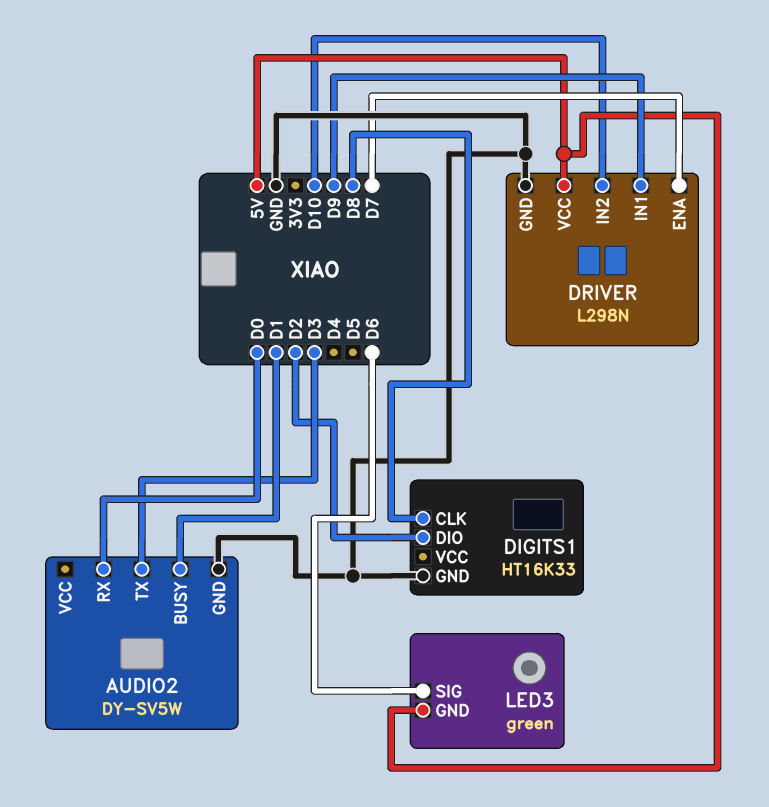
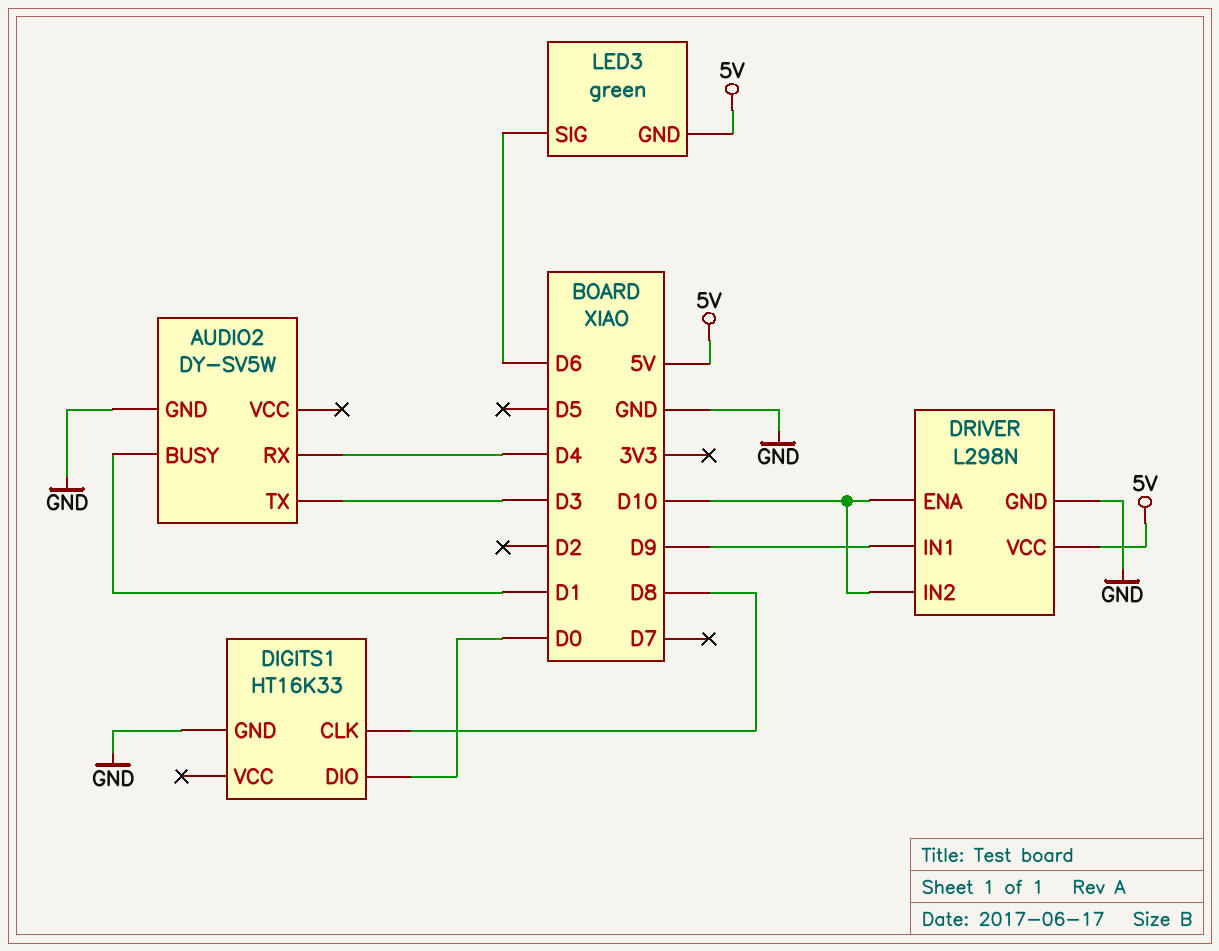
AUDIO2 pin RX: D0 -> D4
DIGITS1 pin DIO: D2 -> D0
DRIVER pin ENA: D7 -> D10

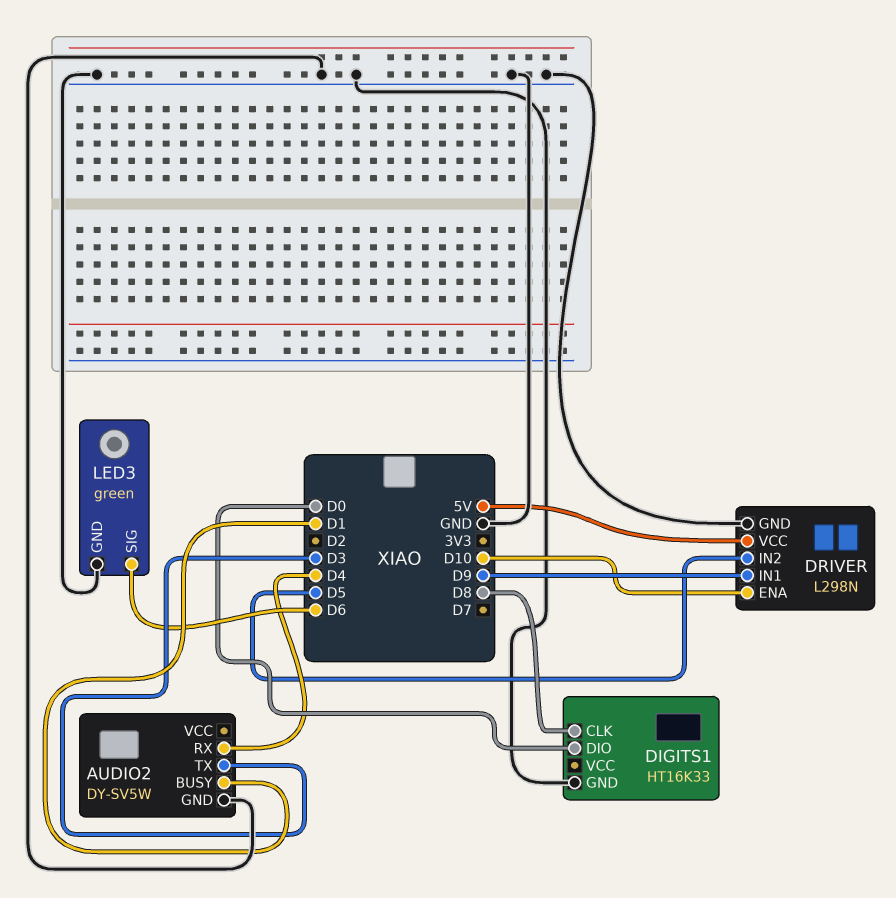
DRIVER pin IN2: D10 -> D5
LED3 pin GND: 5V -> GND

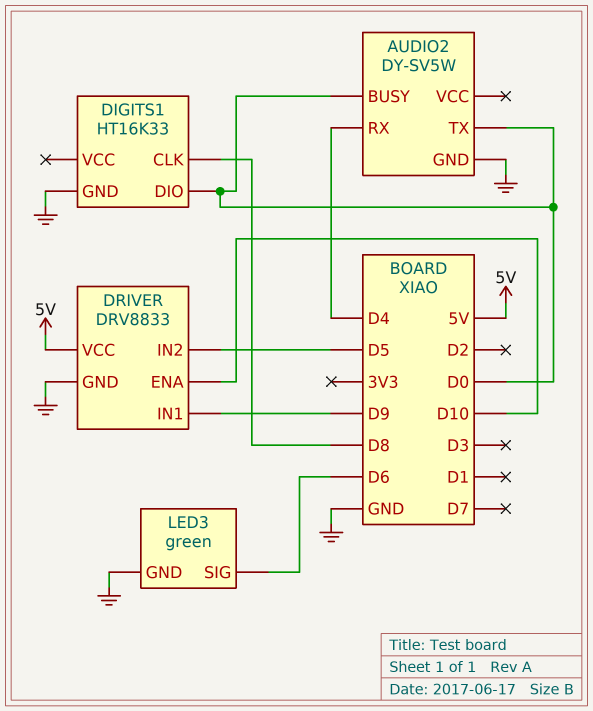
AUDIO2 pin BUSY: D1 -> D0
AUDIO2 pin TX: D3 -> D0
DRIVER: L298N -> DRV8833

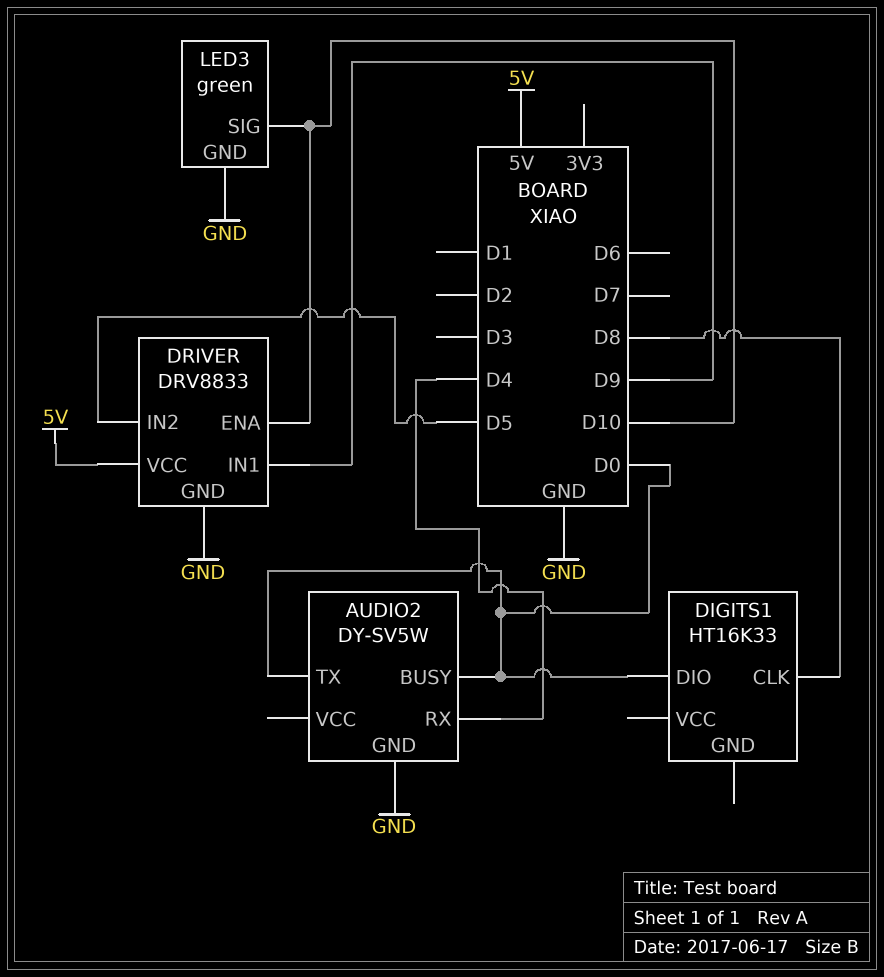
DIGITS1 pin GND: GND -> none
LED3 pin SIG: D6 -> D10

